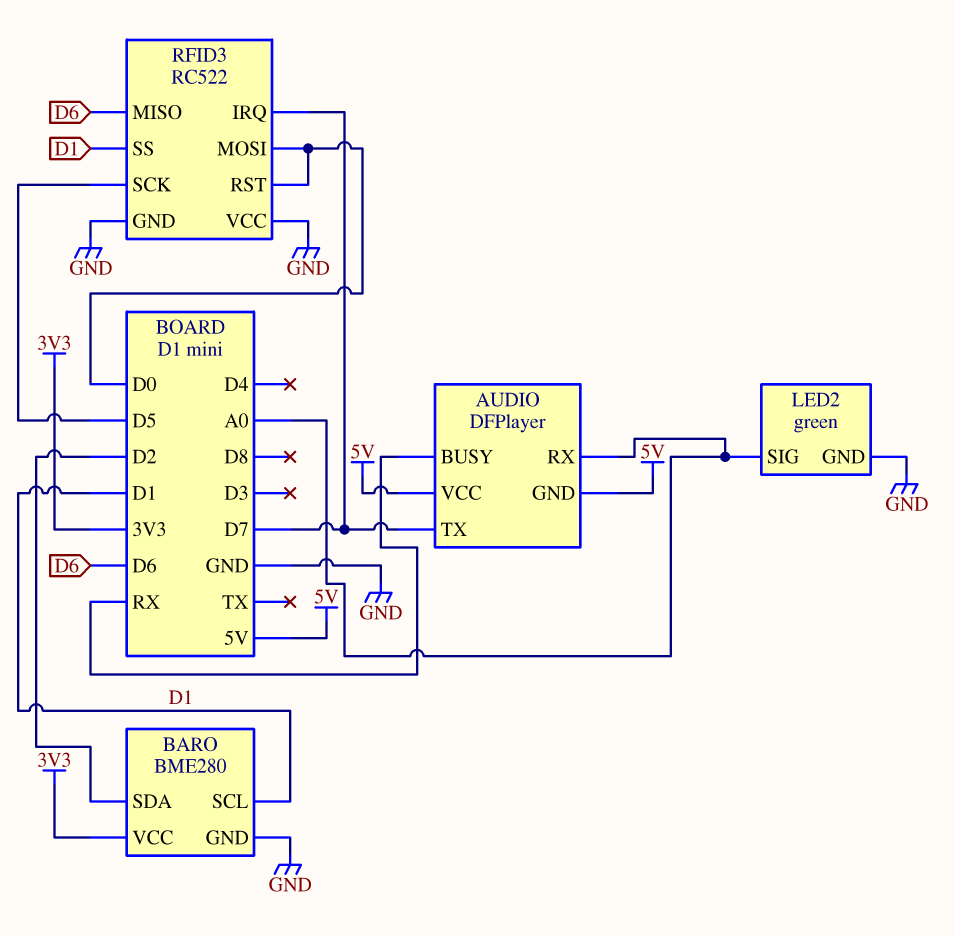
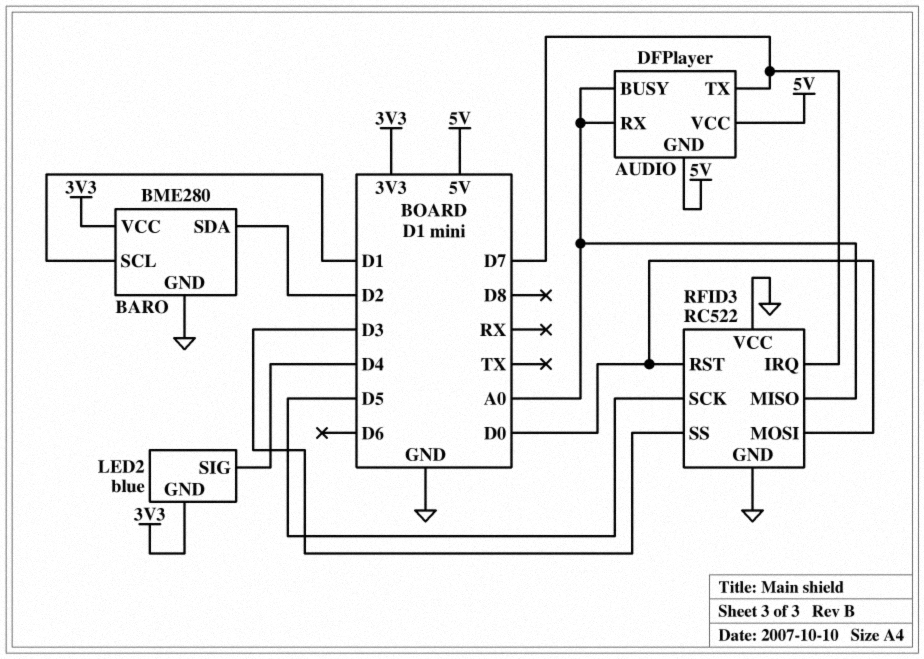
AUDIO pin BUSY: RX -> A0
LED2: green -> blue
LED2 pin GND: GND -> 3V3
LED2 pin SIG: A0 -> D4
RFID3 pin MISO: D6 -> A0
RFID3 pin SS: D1 -> D3

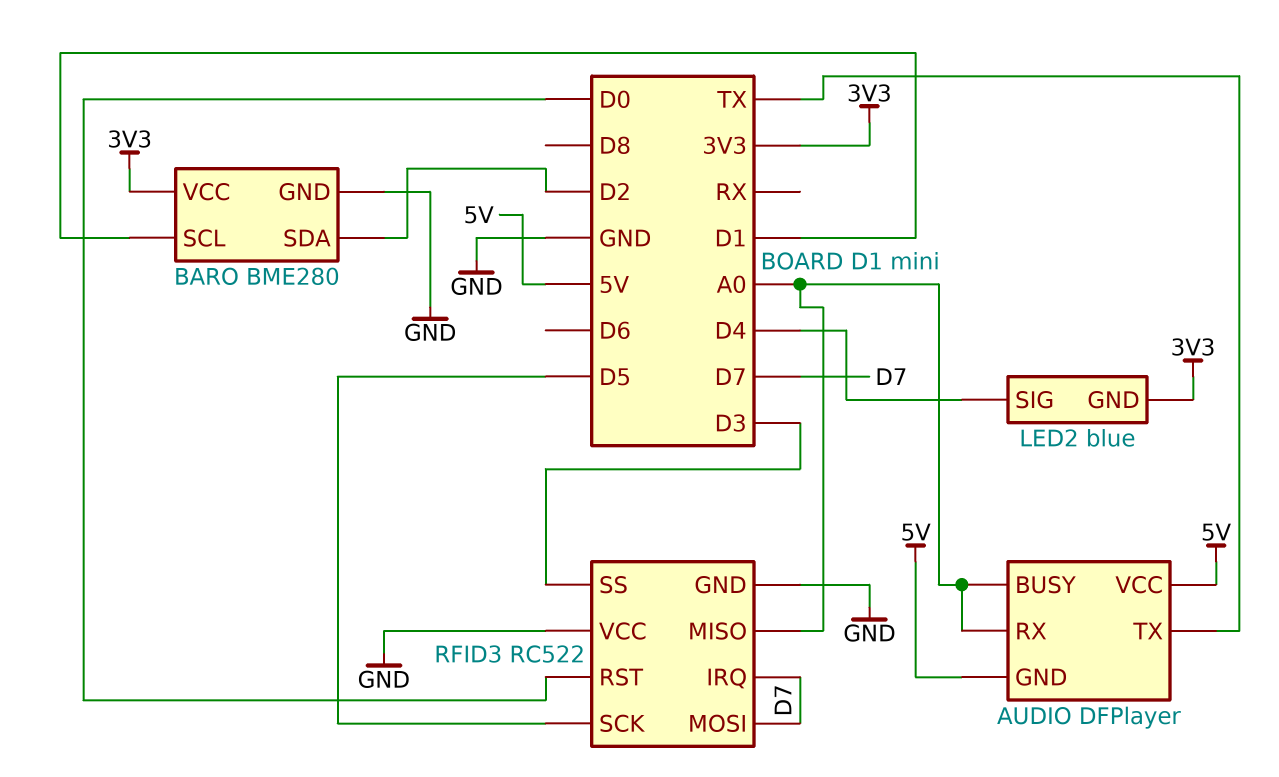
AUDIO pin TX: D7 -> TX
RFID3 pin MOSI: D0 -> D7

